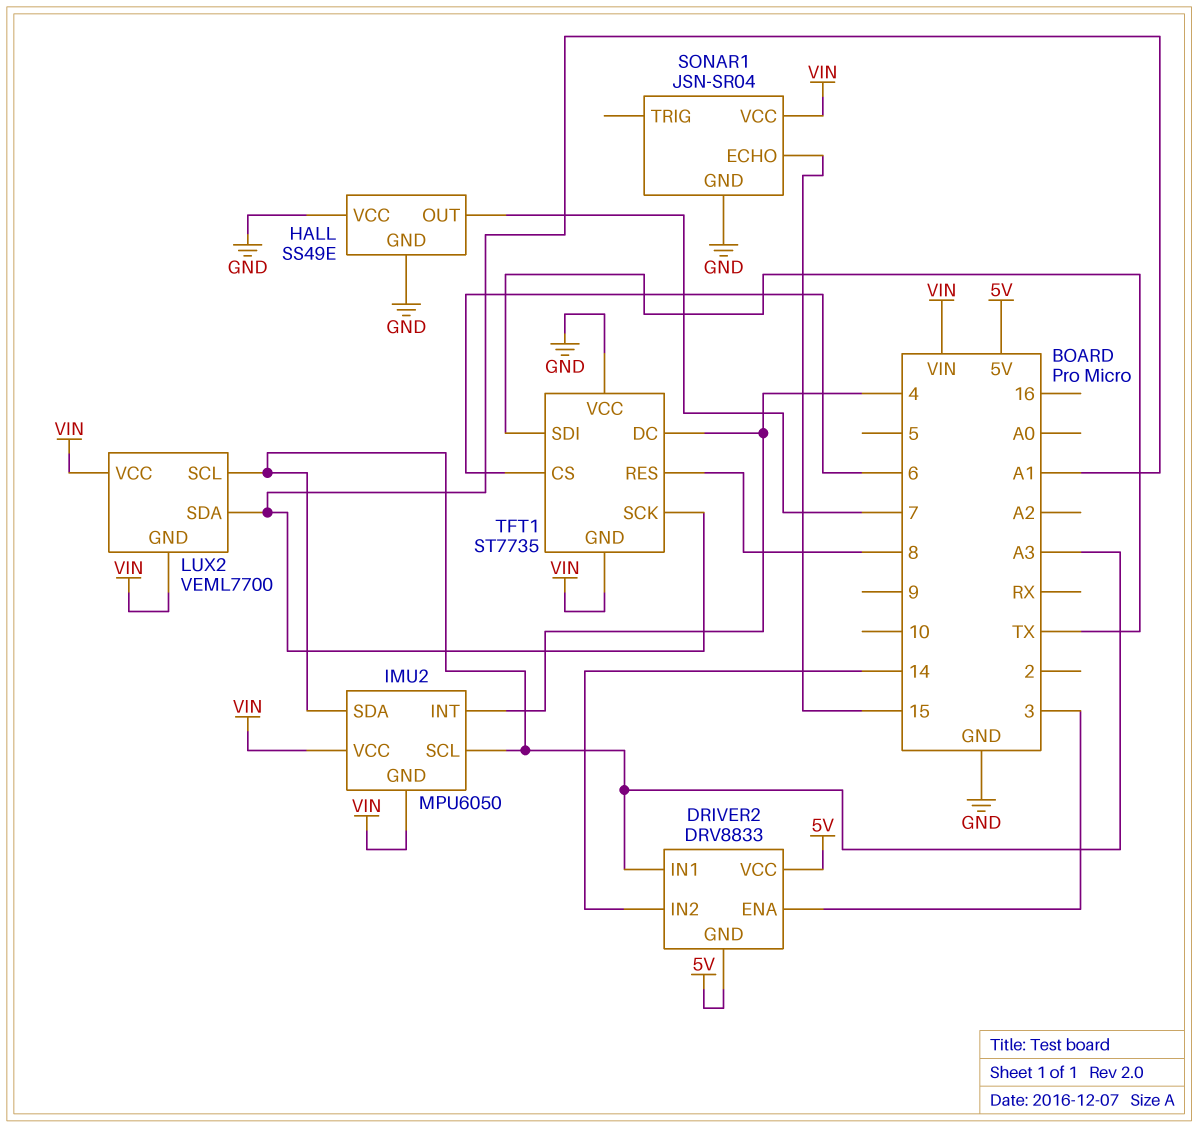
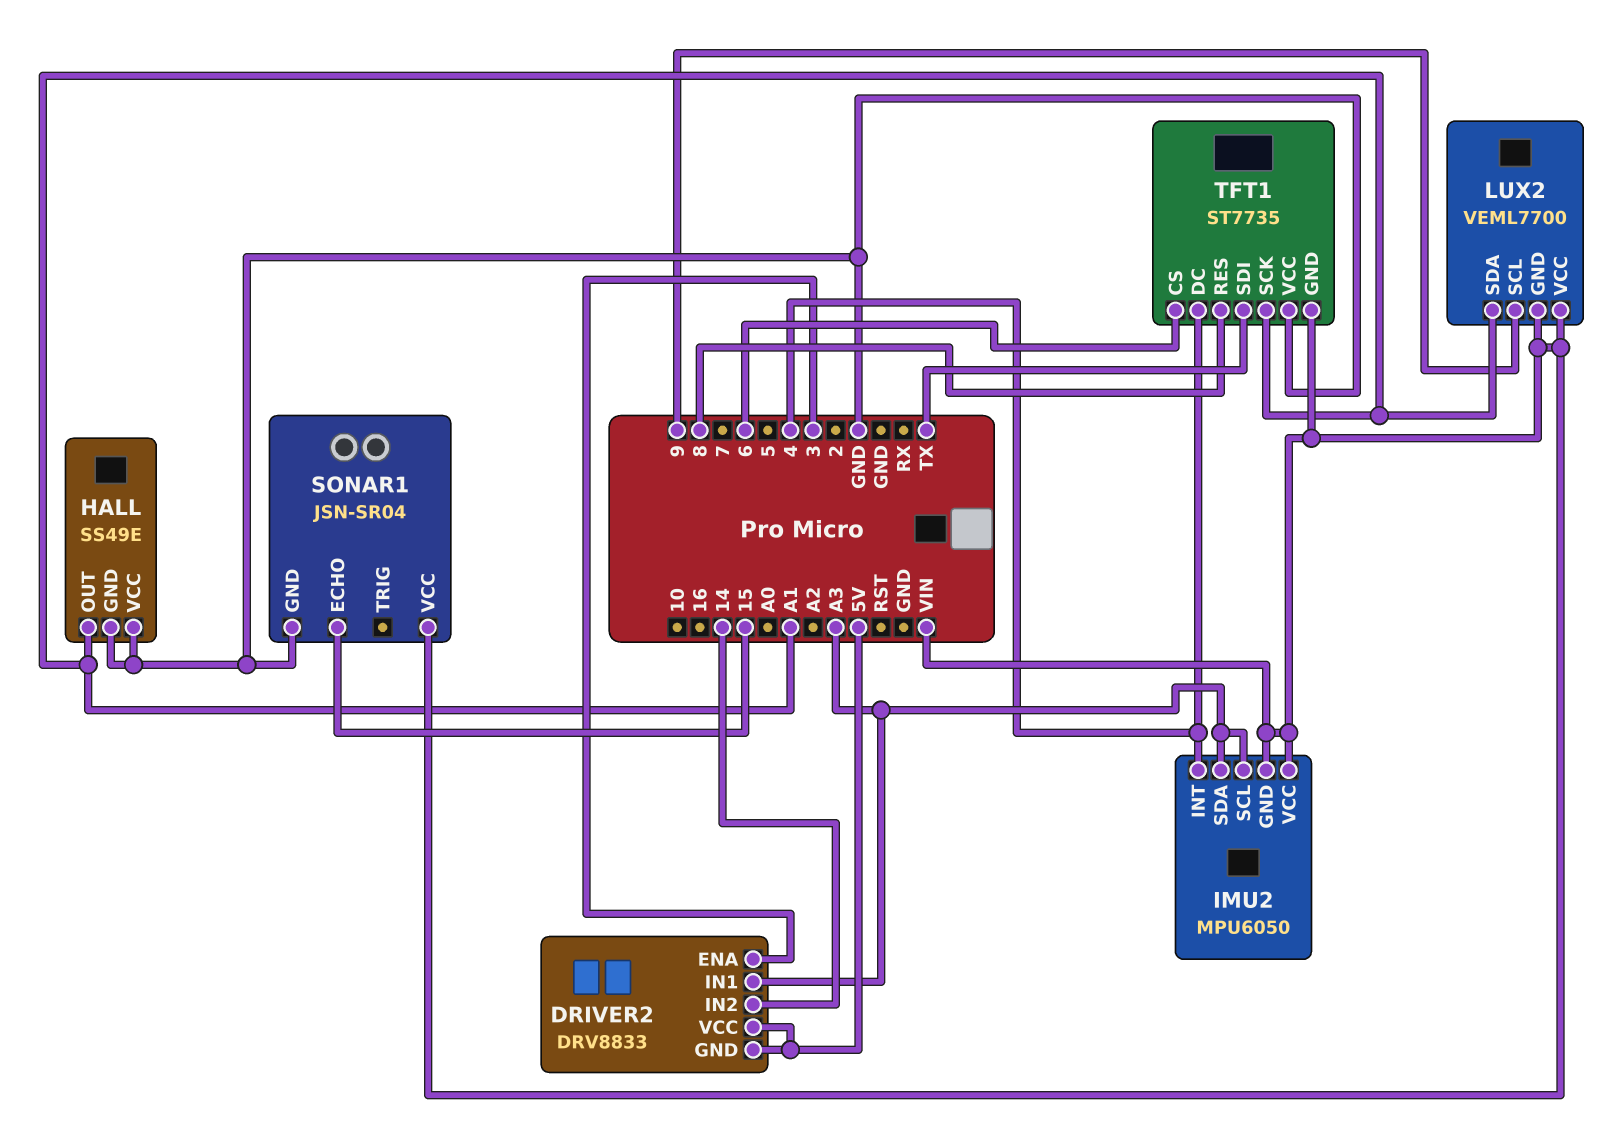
HALL pin OUT: 7 -> A1
LUX2 pin SCL: A3 -> 9

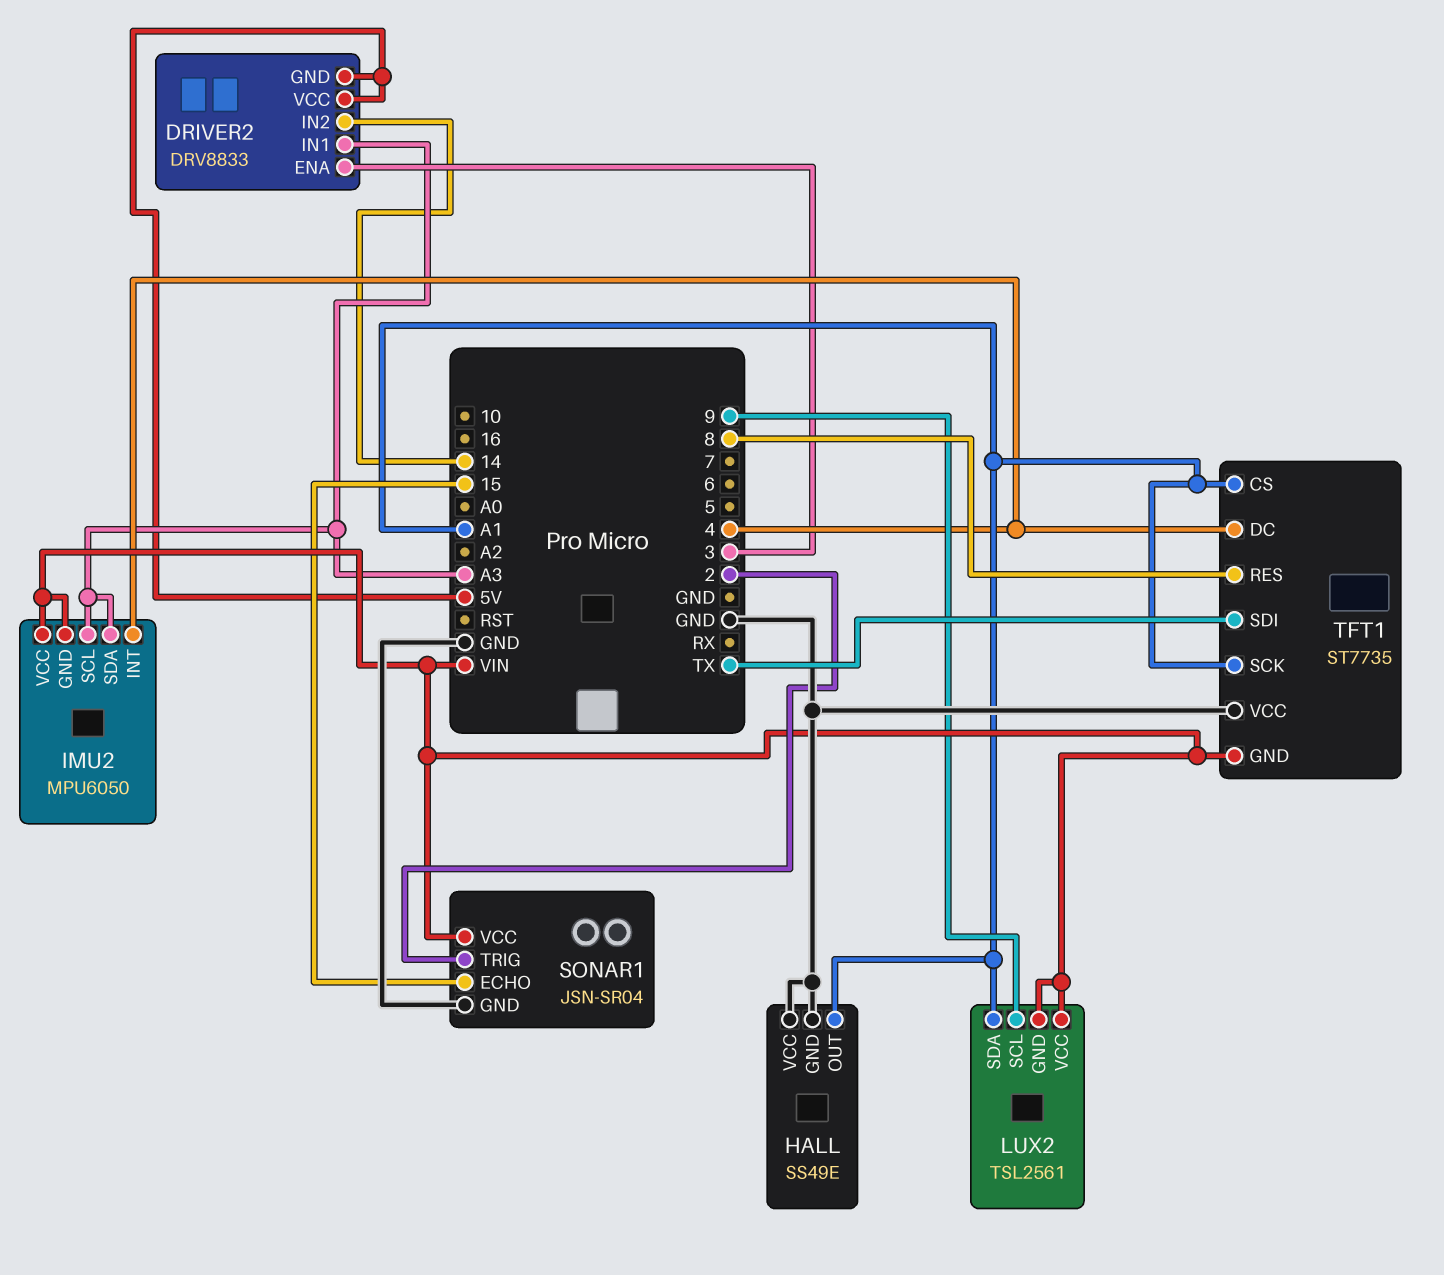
LUX2: VEML7700 -> TSL2561
SONAR1 pin TRIG: none -> 2
TFT1 pin CS: 6 -> A1

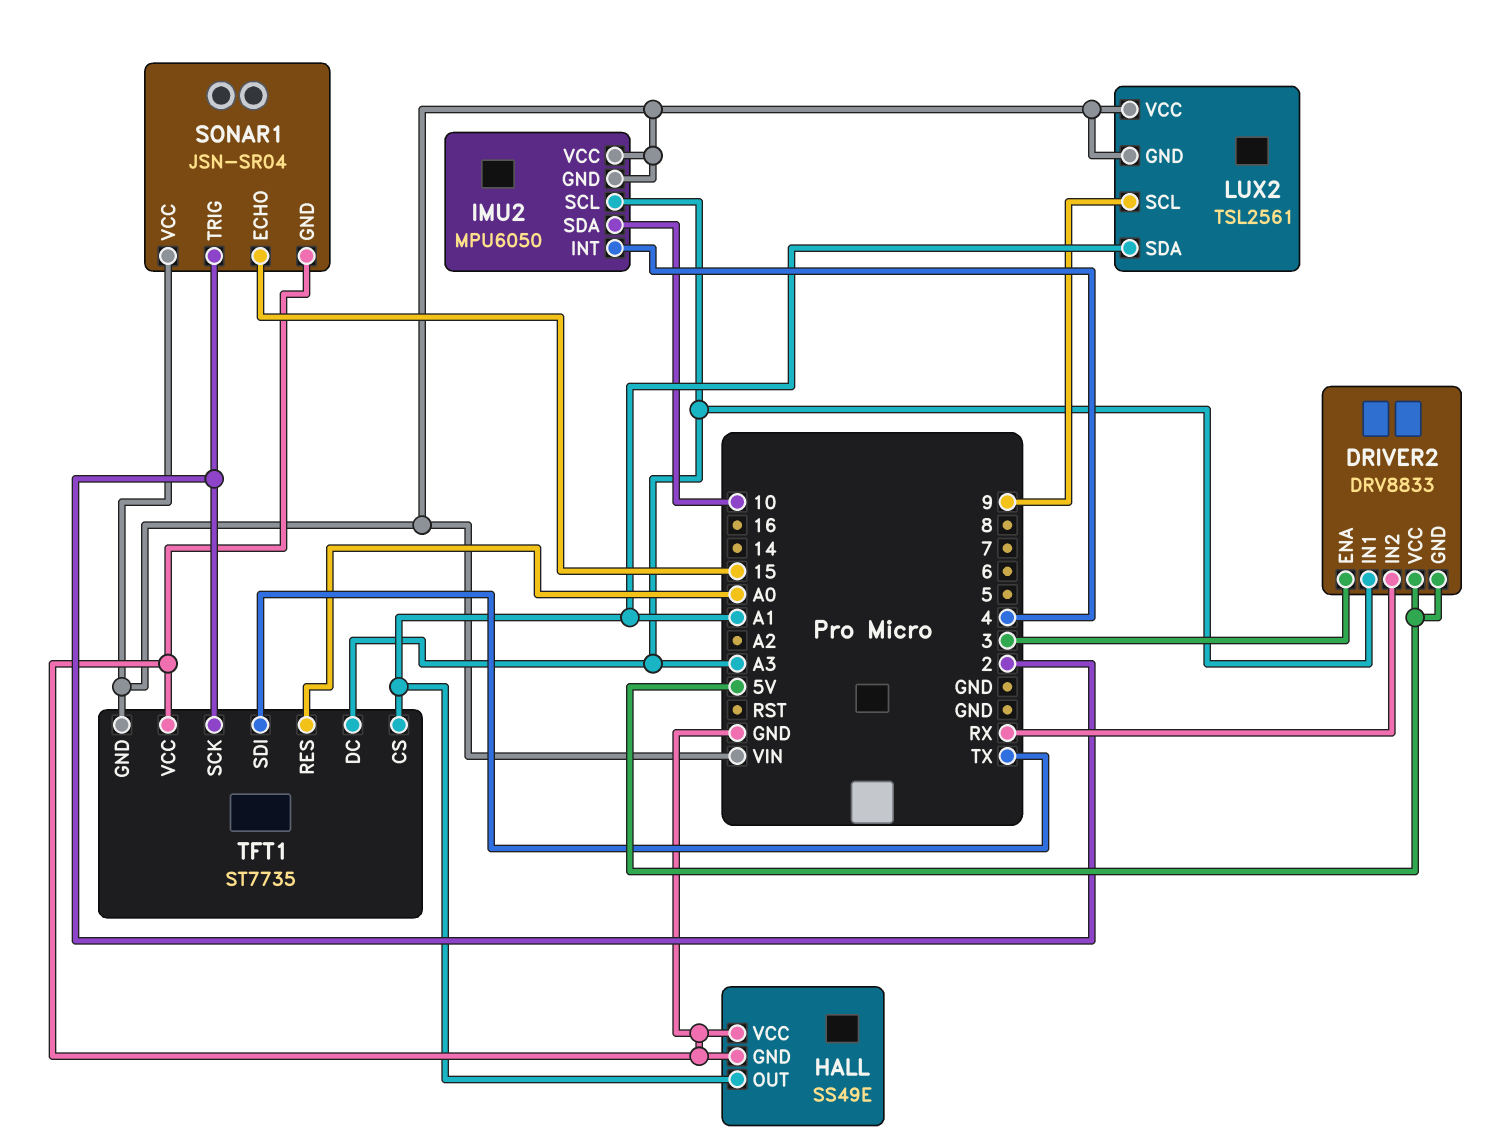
DRIVER2 pin IN2: 14 -> RX
IMU2 pin SDA: A3 -> 10
TFT1 pin DC: 4 -> A3
TFT1 pin RES: 8 -> A0
TFT1 pin SCK: A1 -> 2

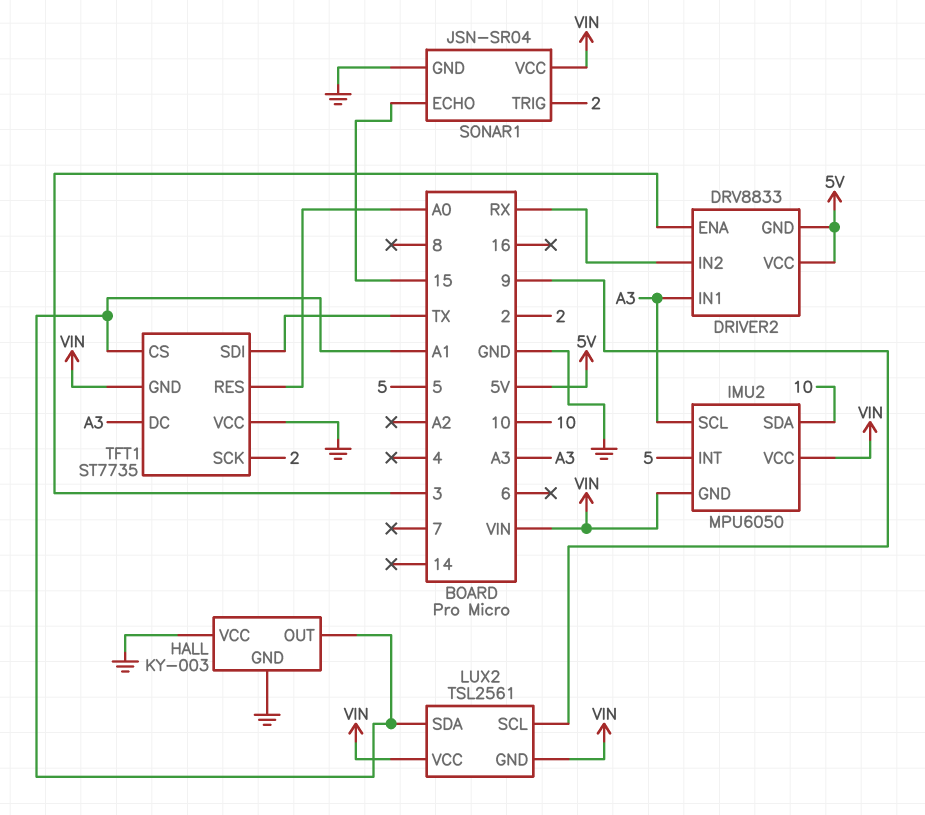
HALL: SS49E -> KY-003
IMU2 pin INT: 4 -> 5

